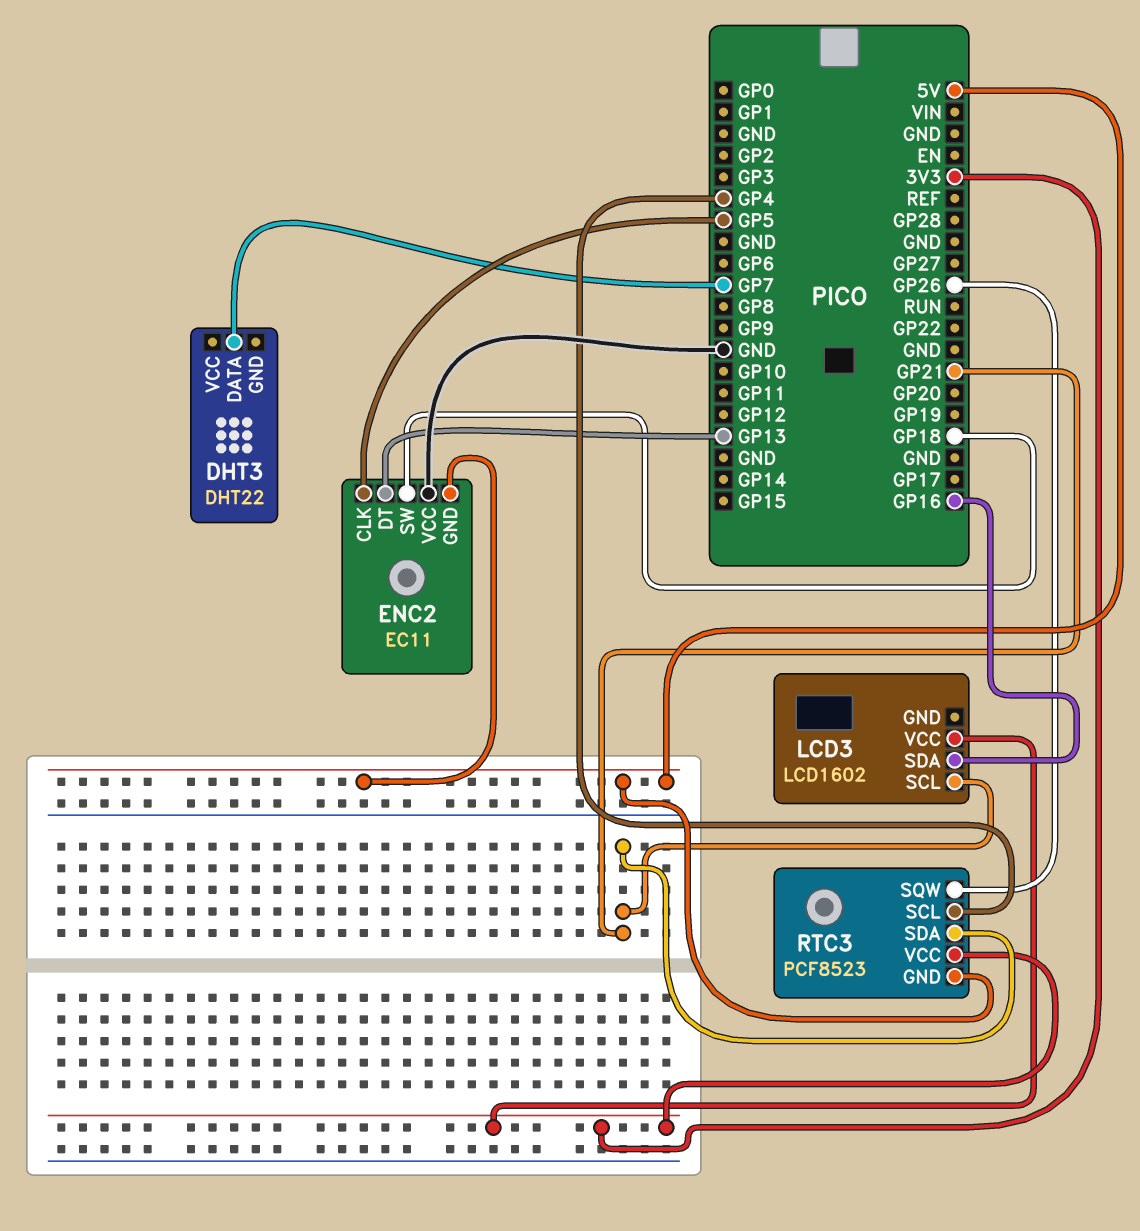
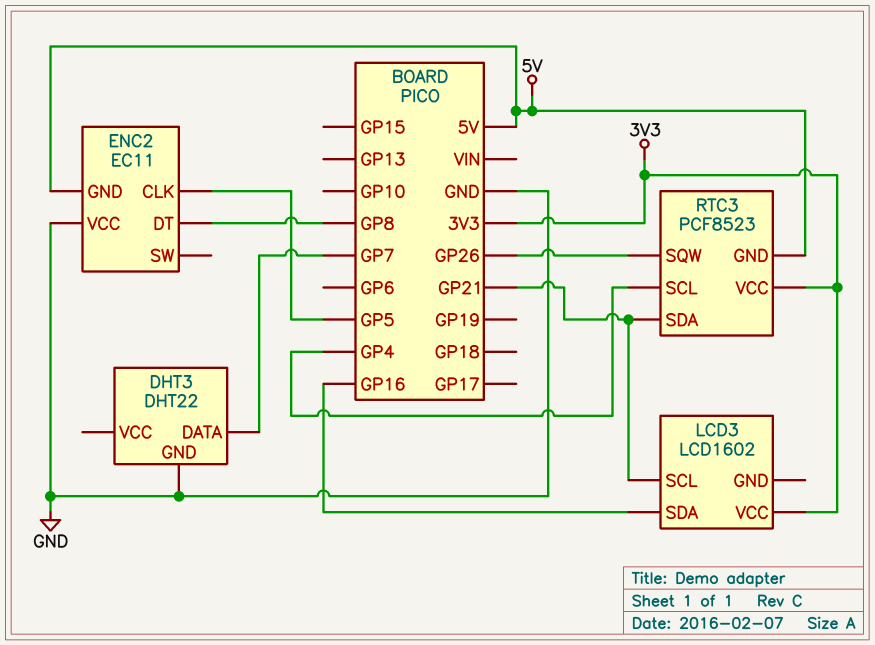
DHT3 pin GND: none -> GND
ENC2 pin DT: GP13 -> GP8
ENC2 pin SW: GP18 -> none

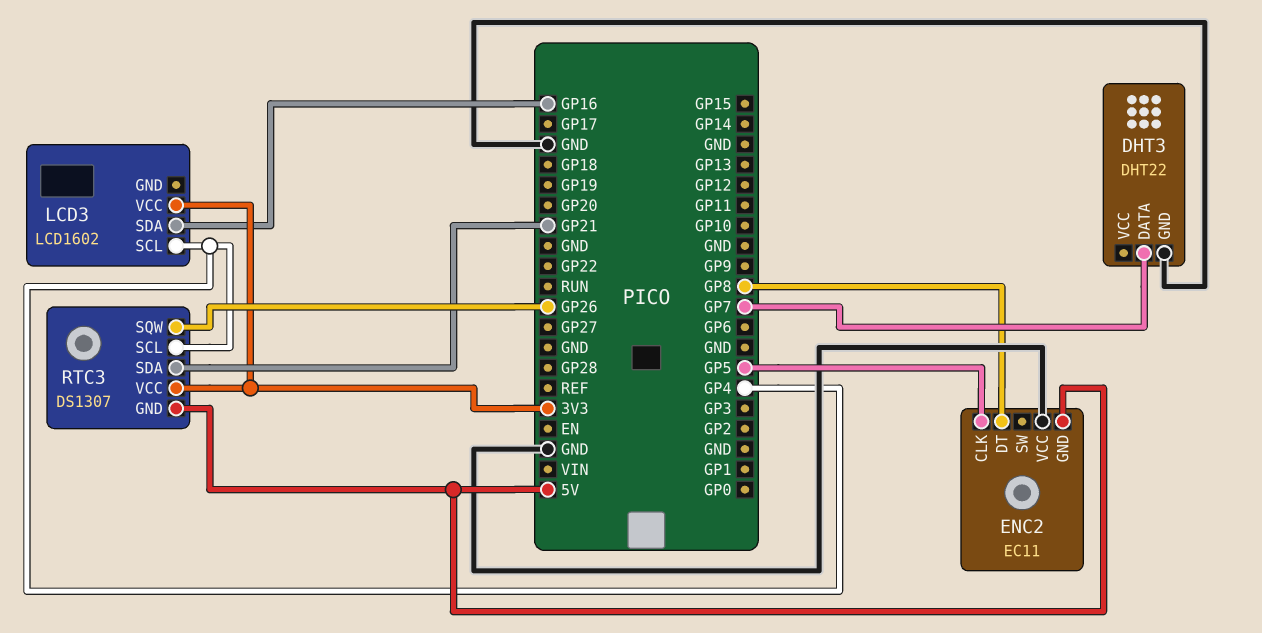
LCD3 pin SCL: GP21 -> GP4
RTC3: PCF8523 -> DS1307

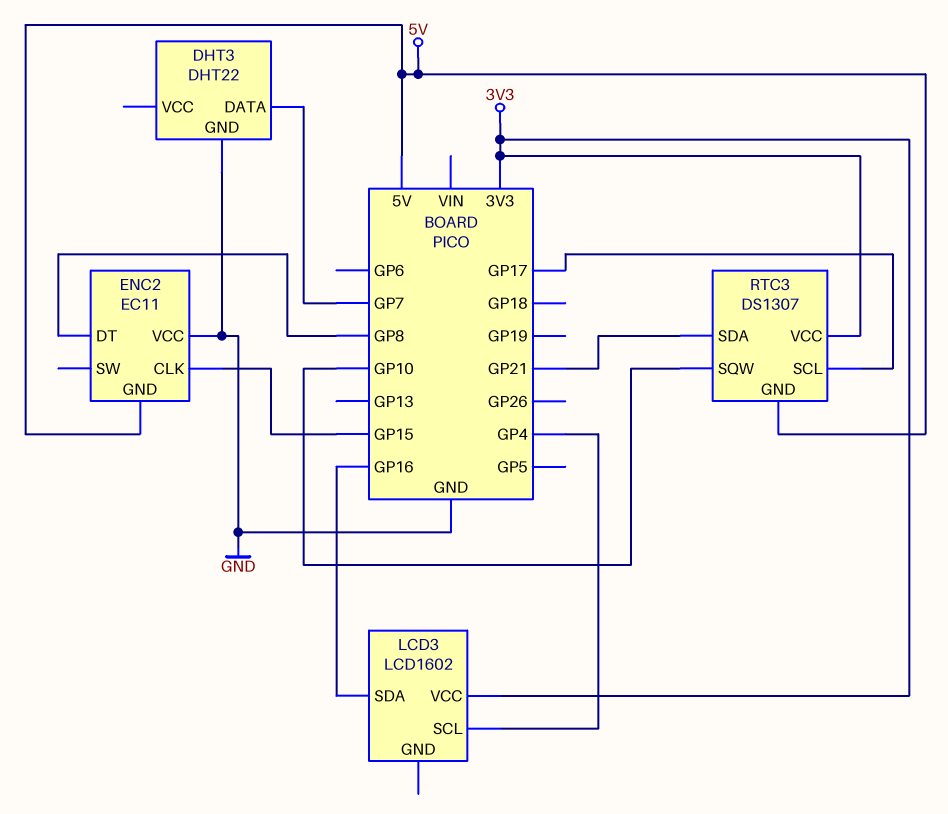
ENC2 pin CLK: GP5 -> GP15
RTC3 pin SCL: GP4 -> GP17
RTC3 pin SQW: GP26 -> GP10

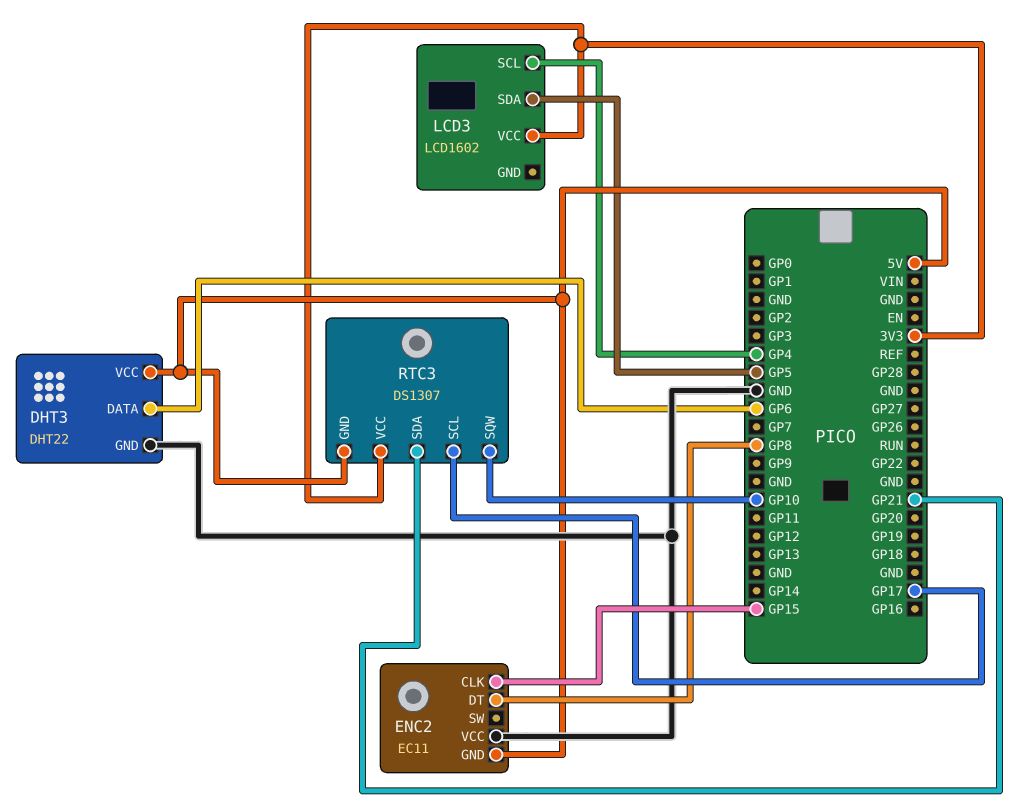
DHT3 pin DATA: GP7 -> GP6
DHT3 pin VCC: none -> 5V
LCD3 pin SDA: GP16 -> GP5

